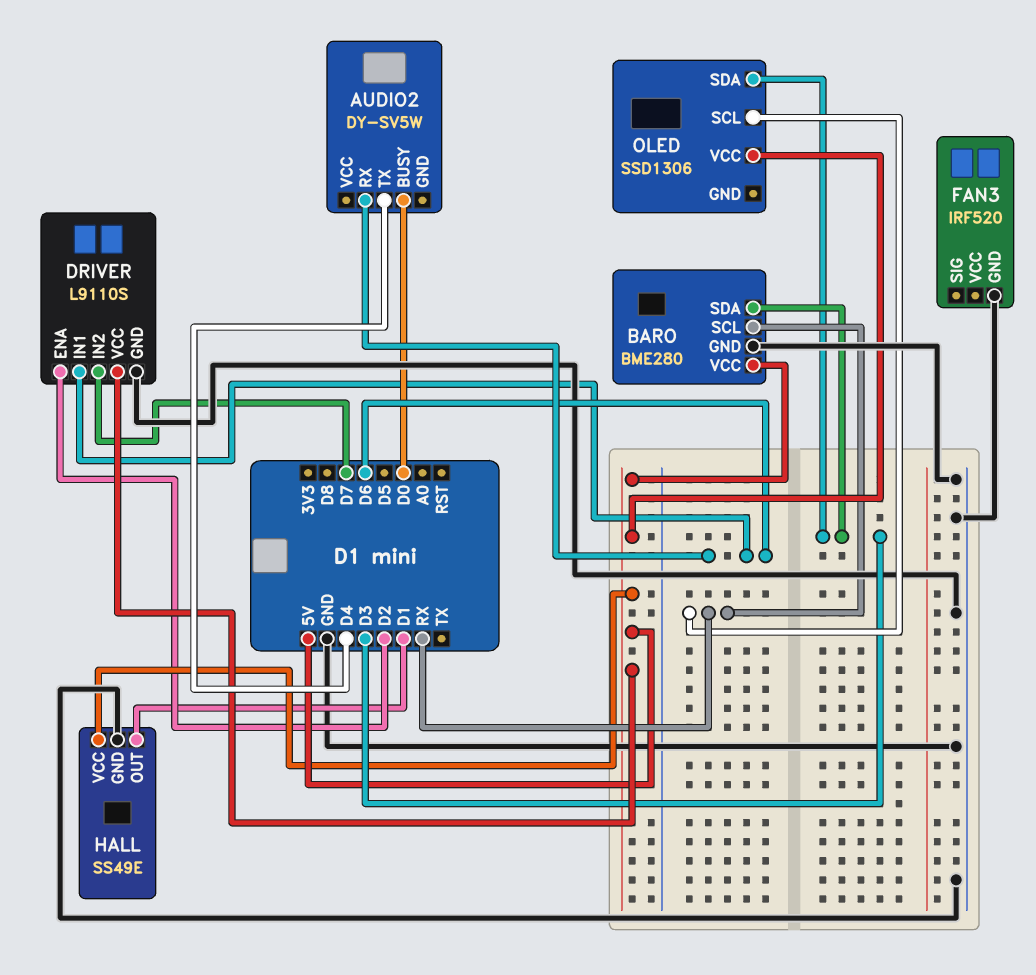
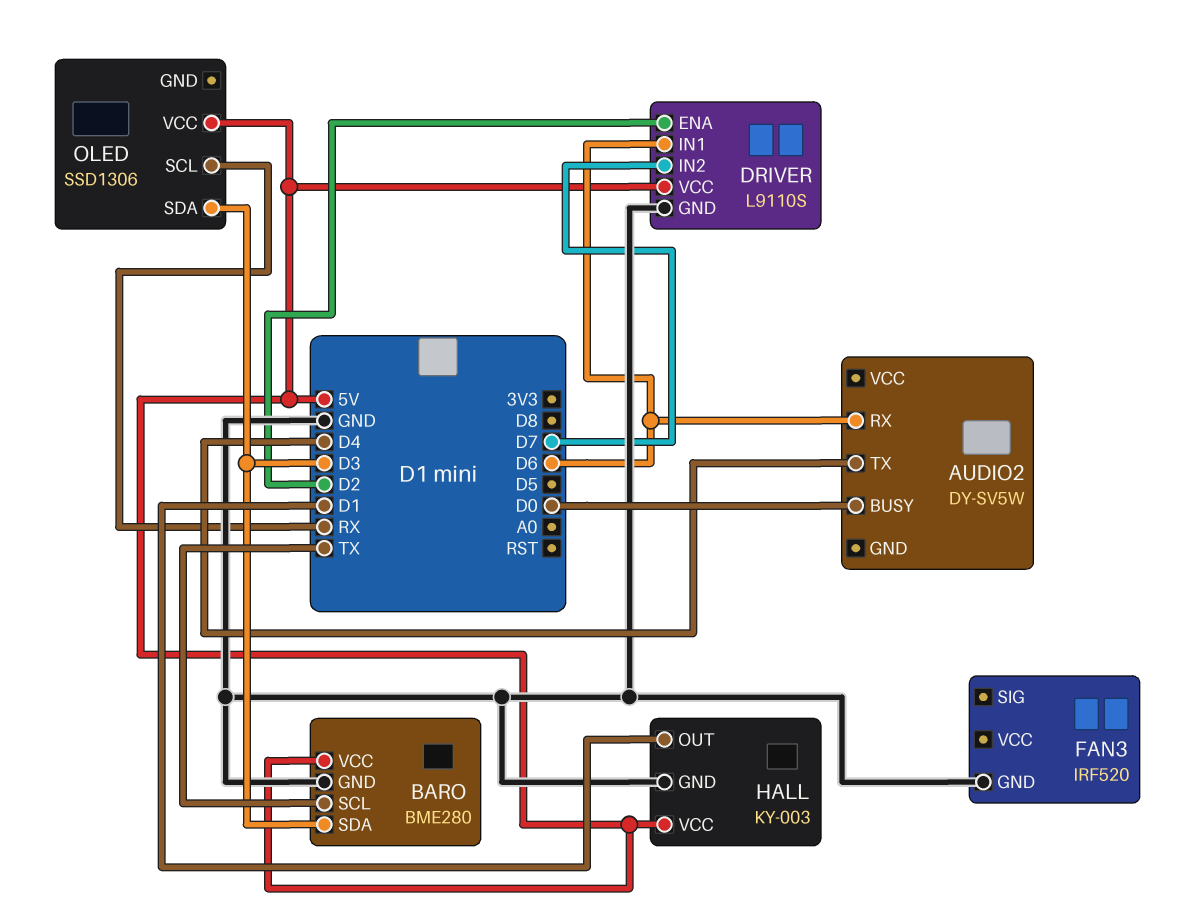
BARO pin SCL: RX -> TX
HALL: SS49E -> KY-003

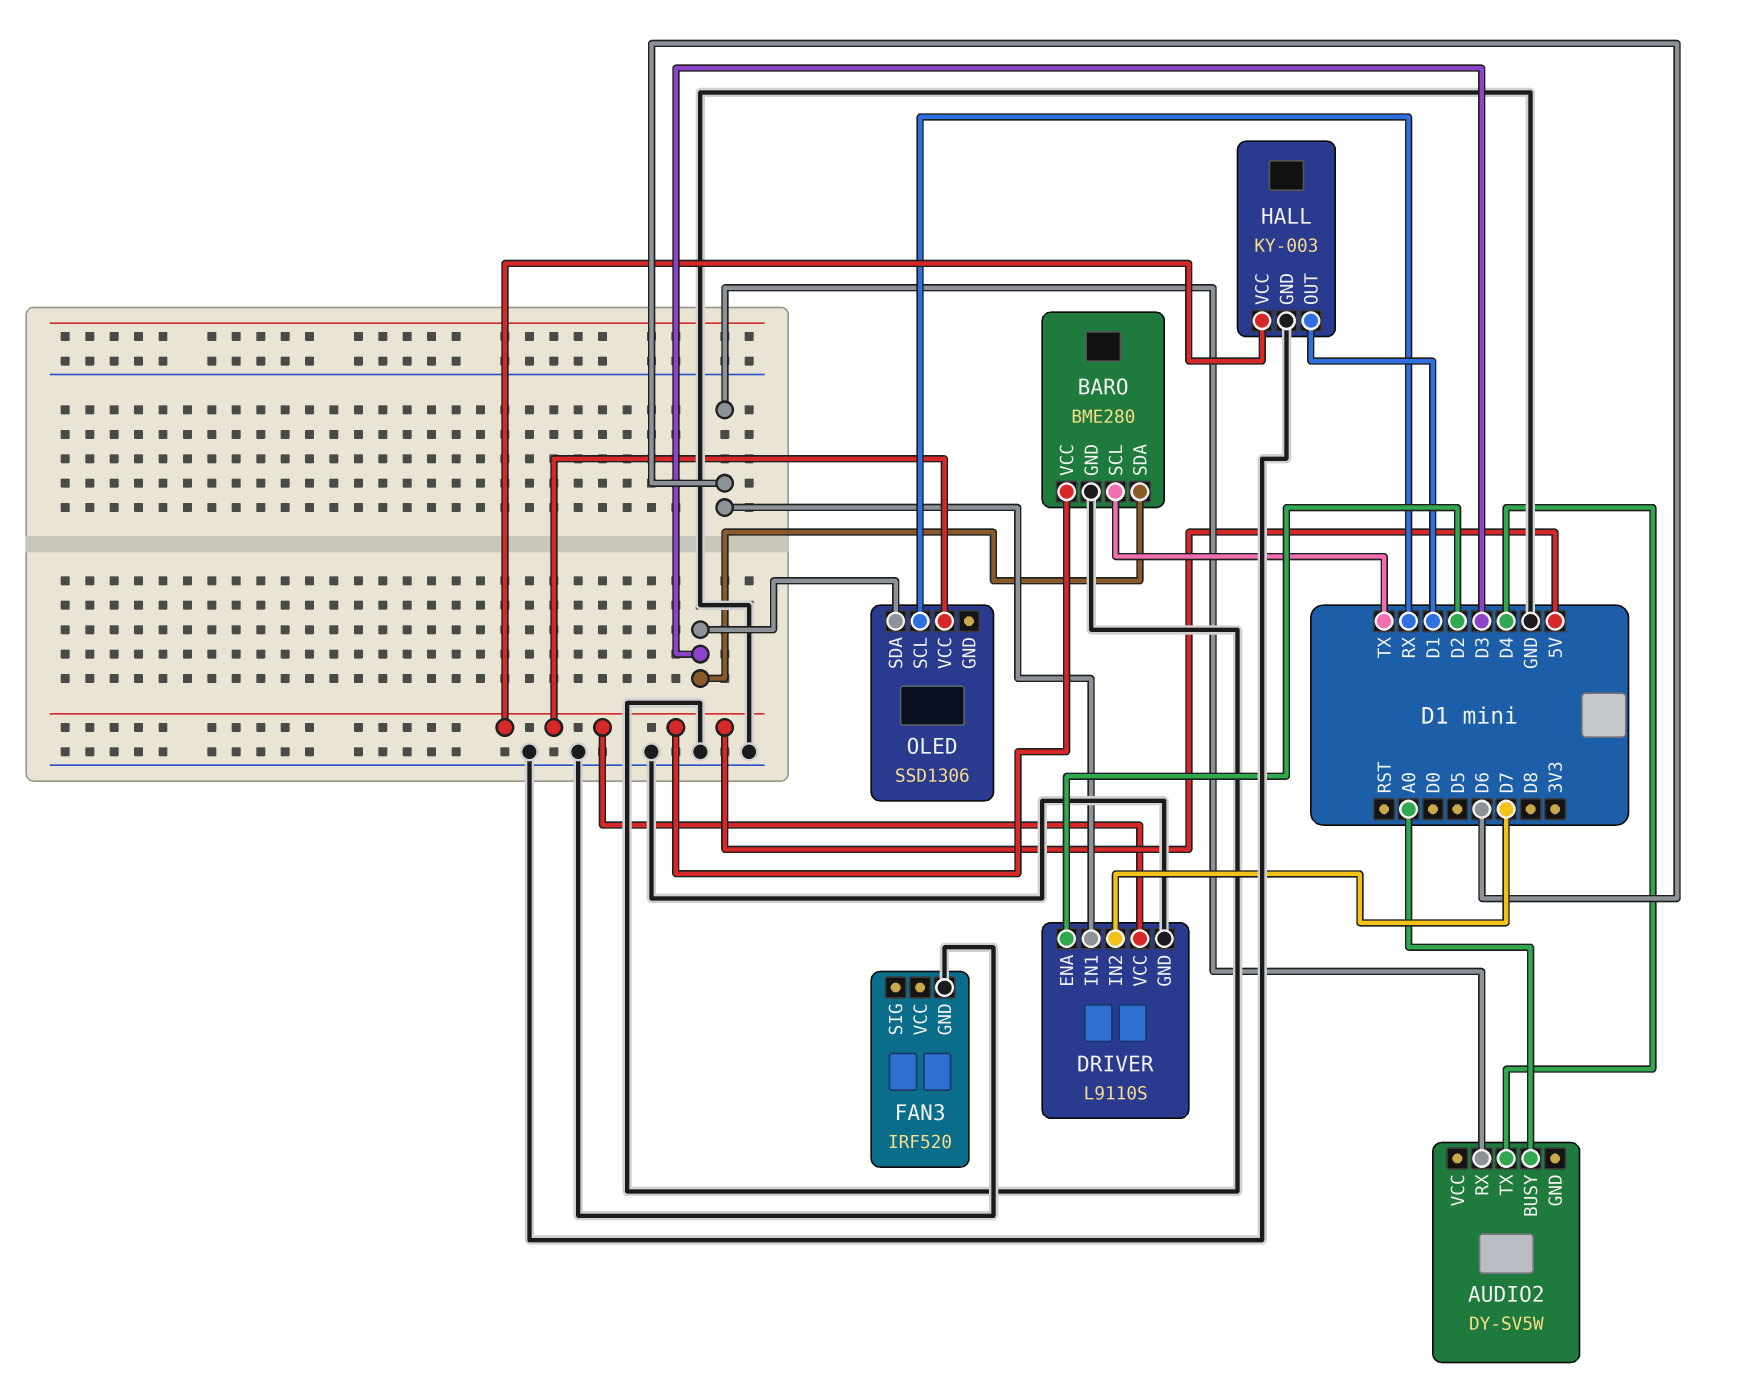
AUDIO2 pin BUSY: D0 -> A0

